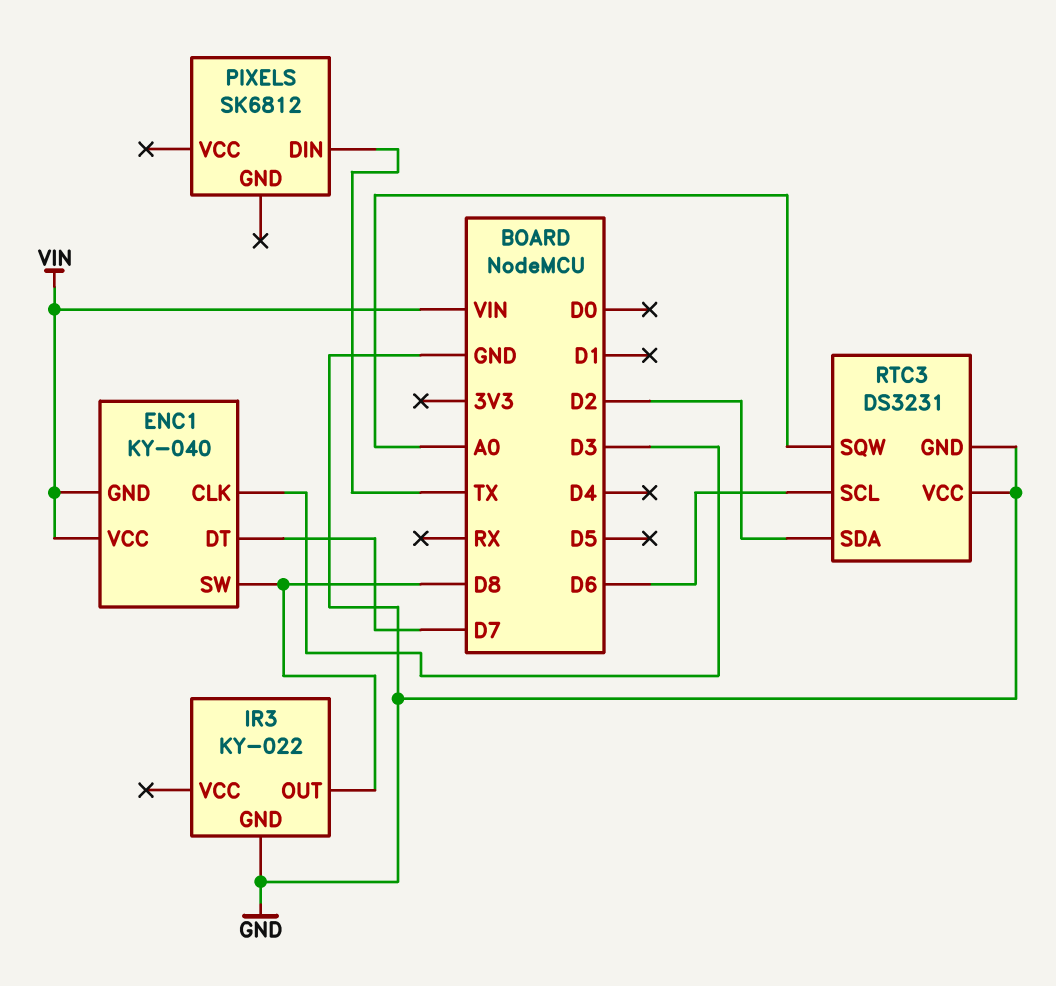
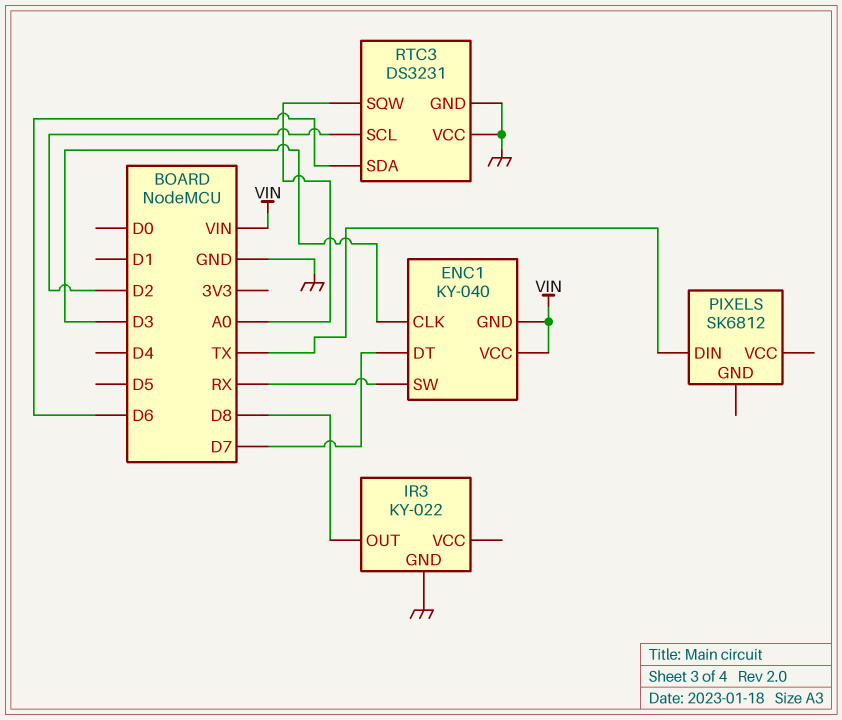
ENC1 pin SW: D8 -> RX
RTC3 pin SCL: D6 -> D2
RTC3 pin SDA: D2 -> D6

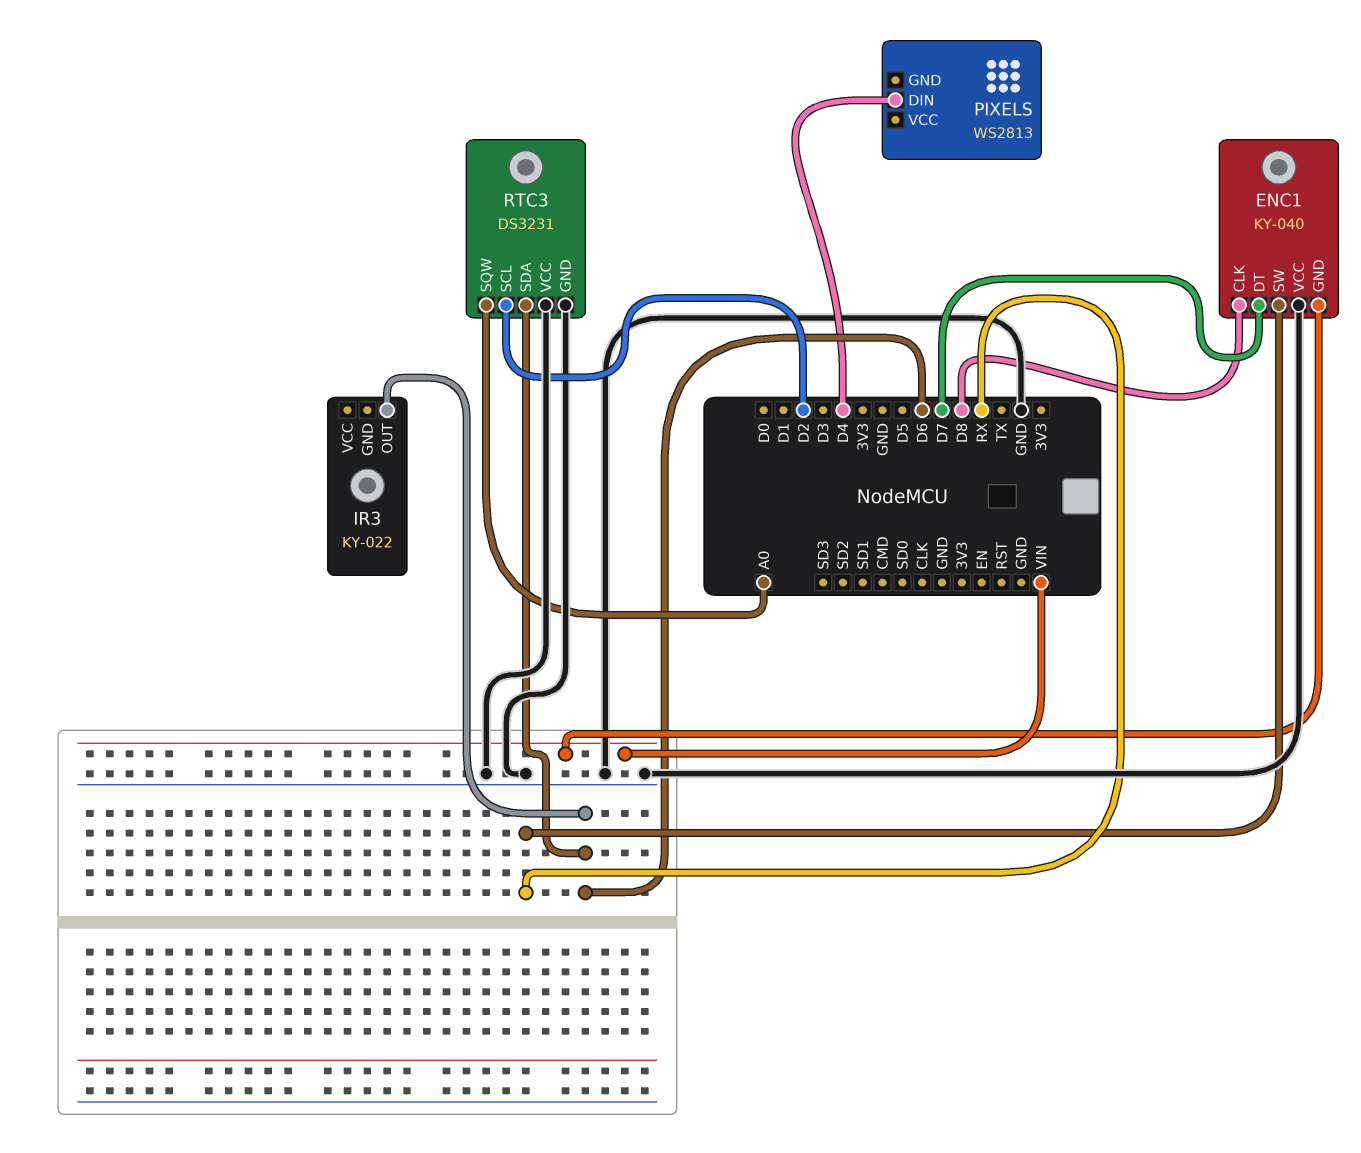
ENC1 pin CLK: D3 -> D8
ENC1 pin VCC: VIN -> GND
IR3 pin GND: GND -> none
IR3 pin OUT: D8 -> D6
PIXELS: SK6812 -> WS2813
PIXELS pin DIN: TX -> D4

